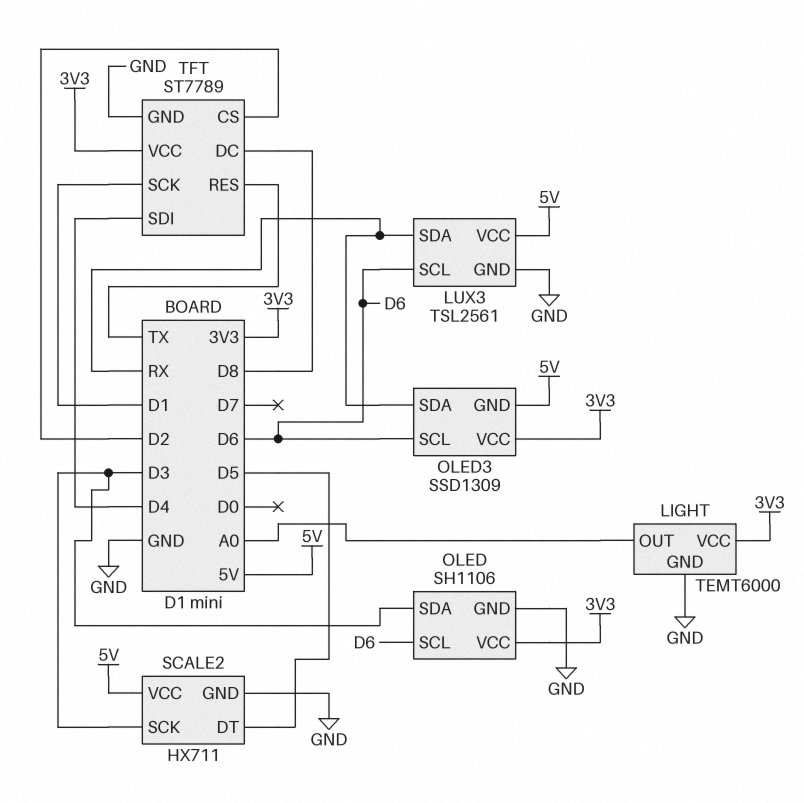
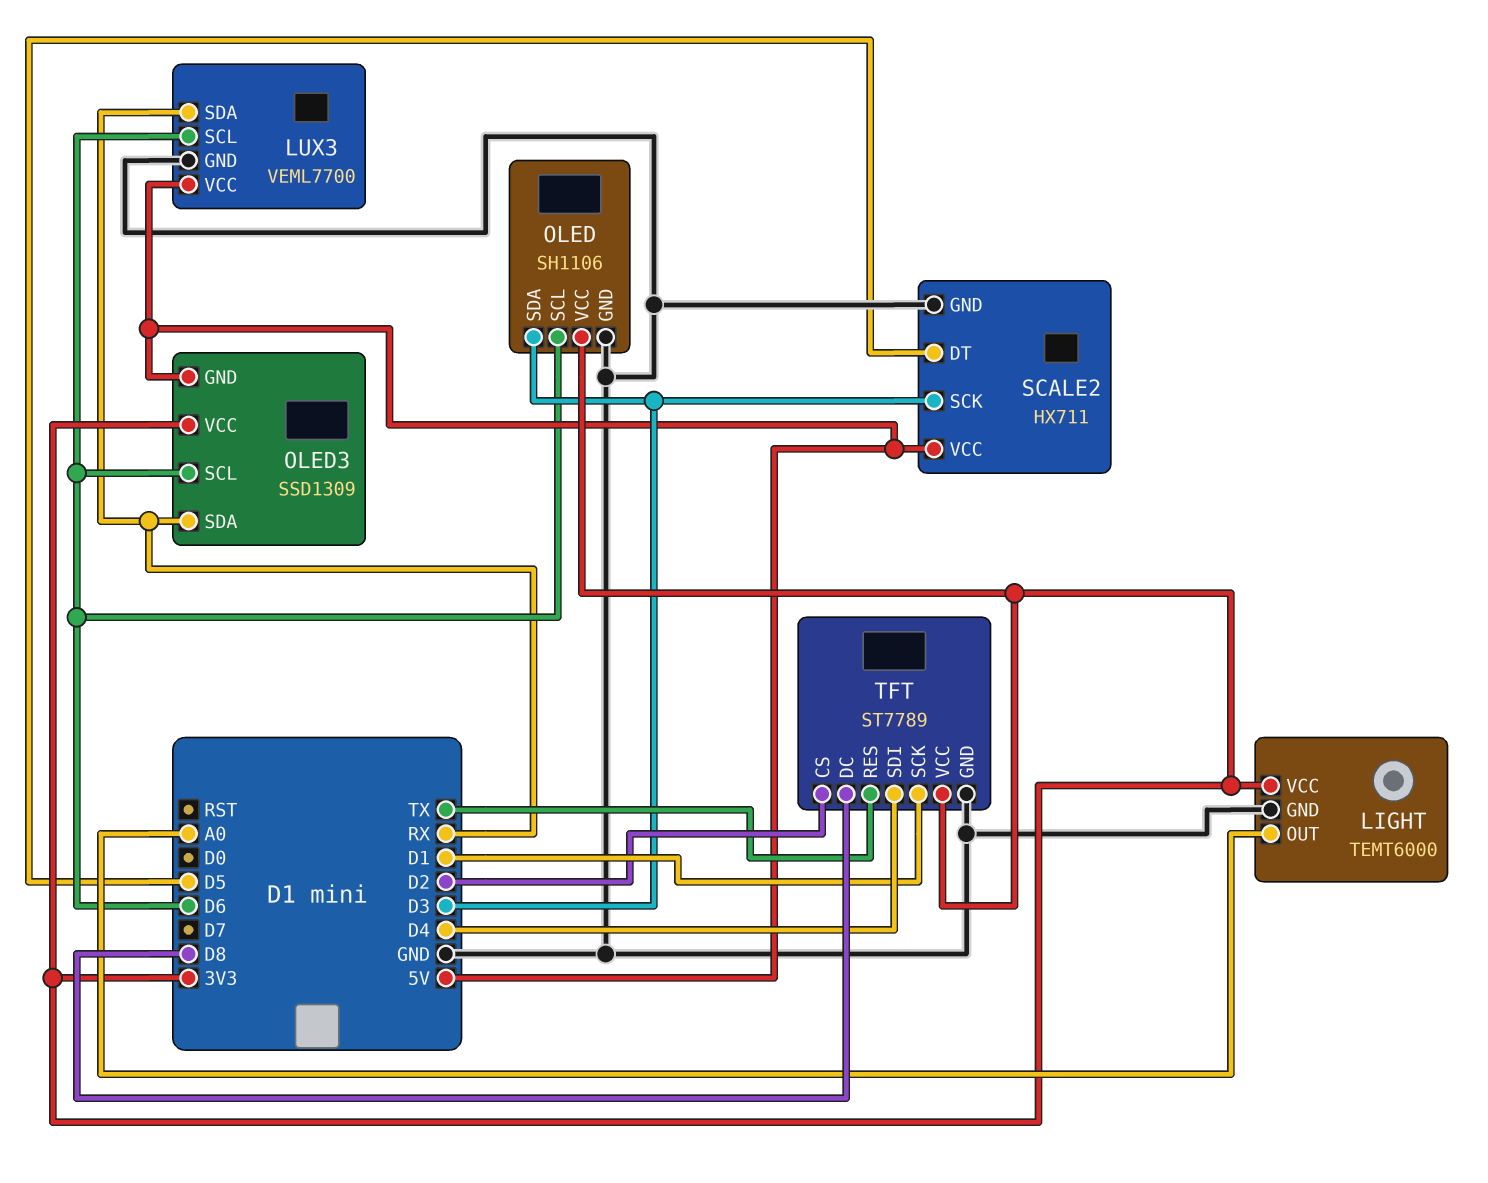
LUX3: TSL2561 -> VEML7700

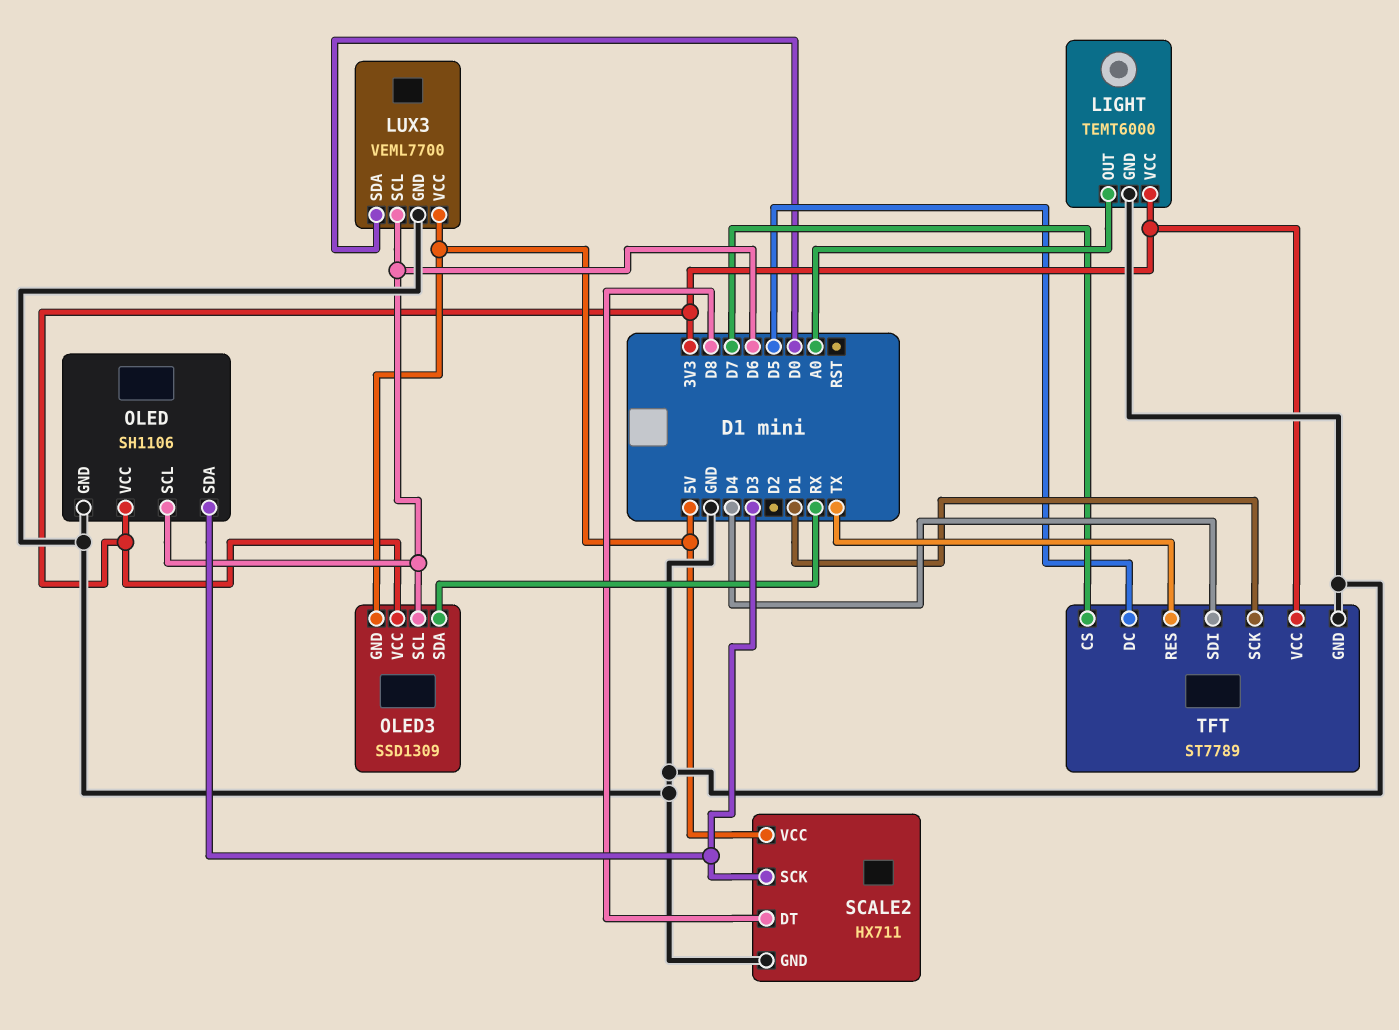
LUX3 pin SDA: RX -> D0
SCALE2 pin DT: D5 -> D8
TFT pin CS: D2 -> D7
TFT pin DC: D8 -> D5

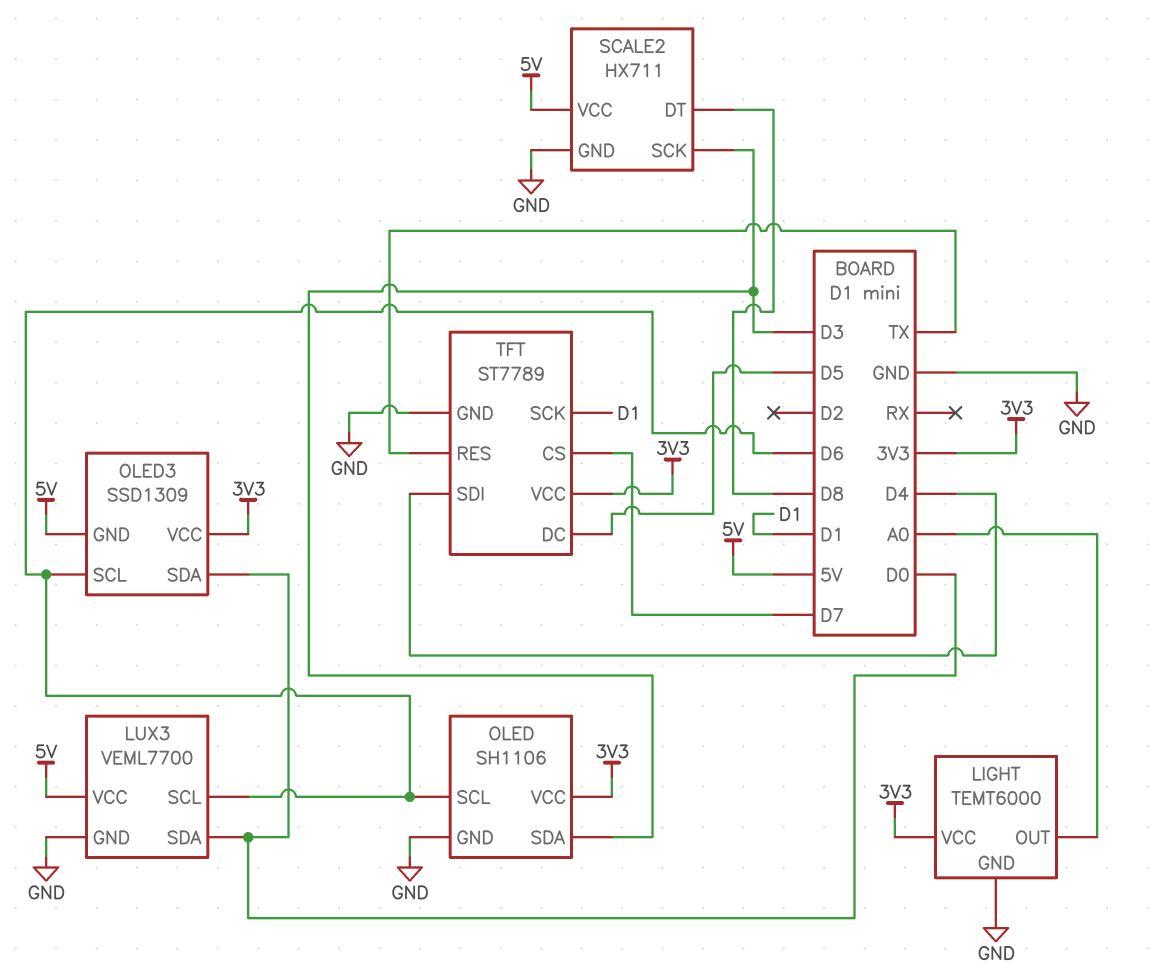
OLED3 pin SDA: RX -> D0

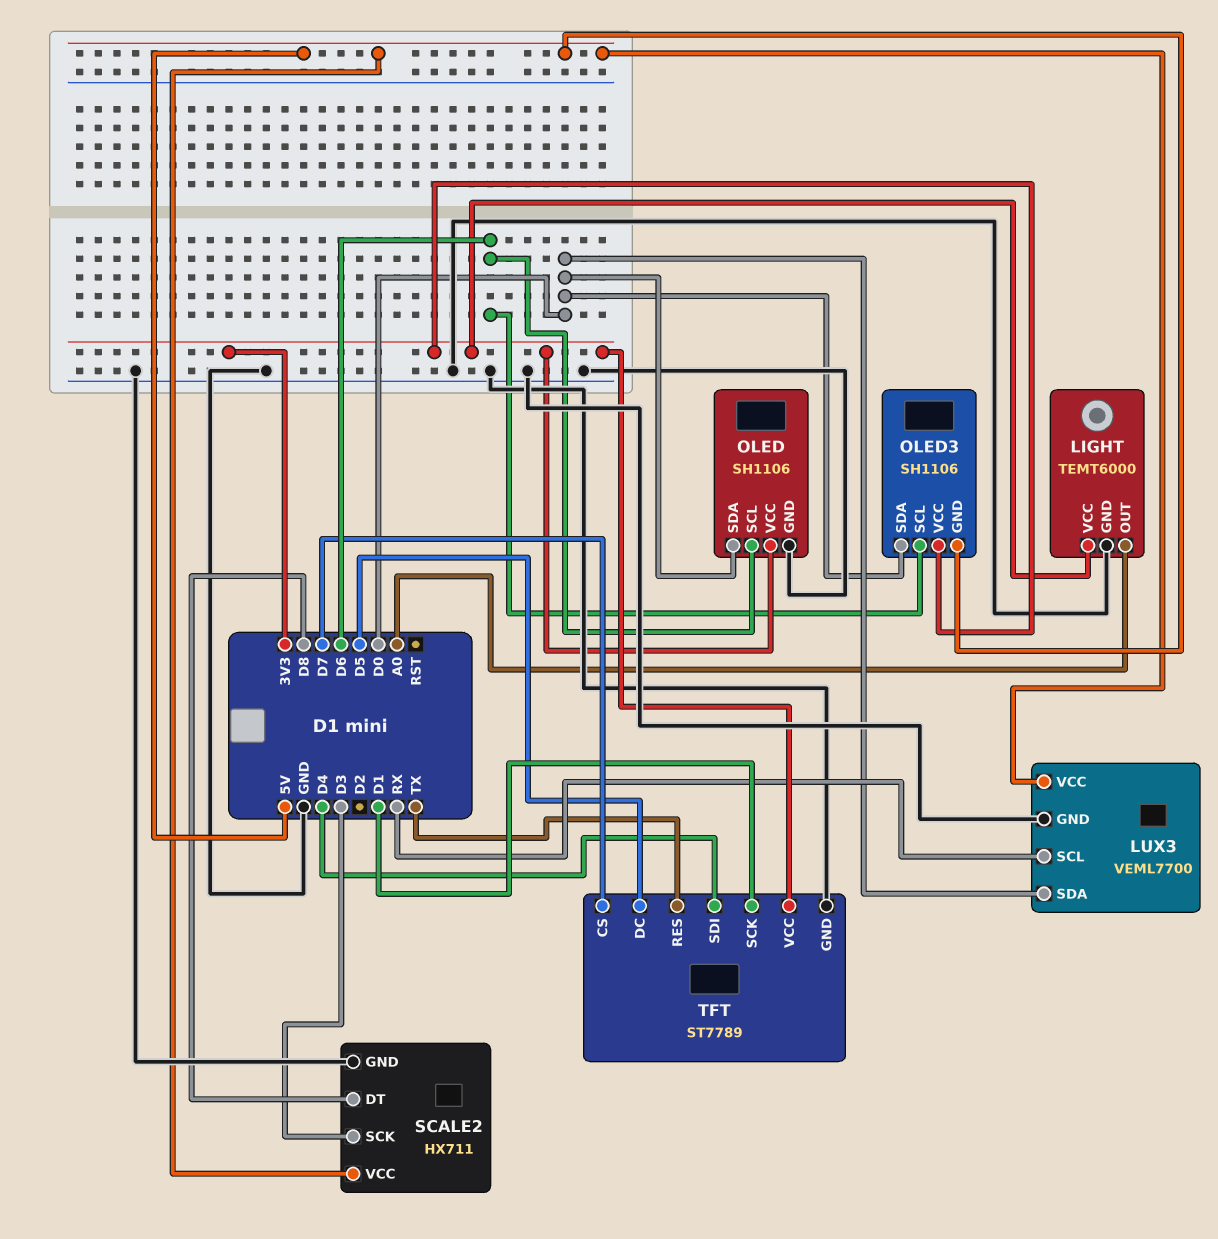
LUX3 pin SCL: D6 -> RX
OLED pin SDA: D3 -> D0
OLED3: SSD1309 -> SH1106

